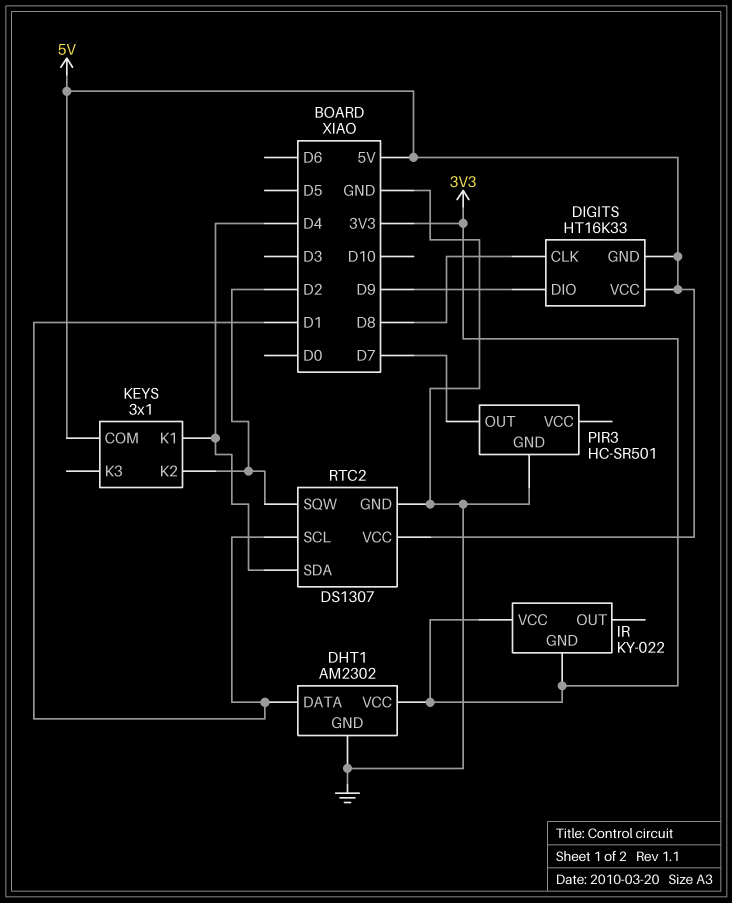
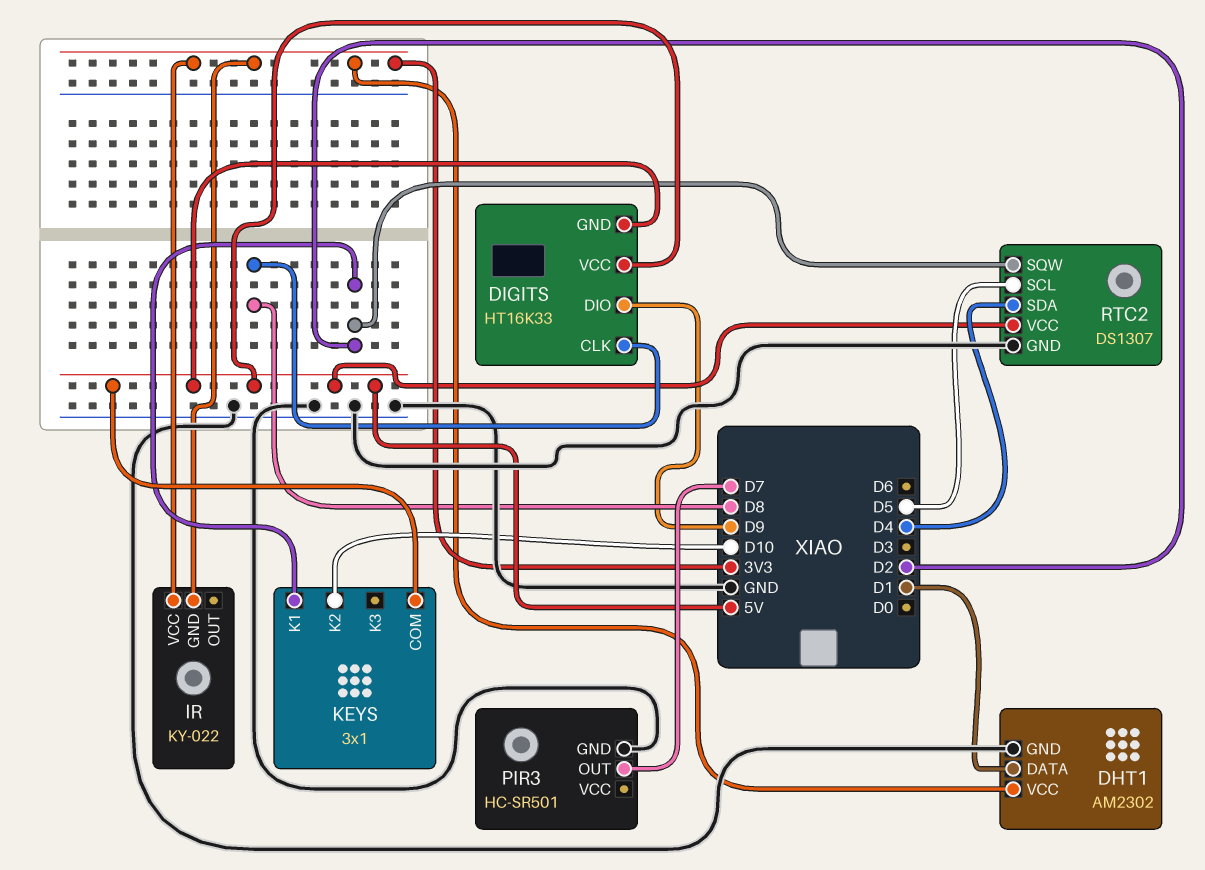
KEYS pin K1: D4 -> D2
KEYS pin K2: D2 -> D10
RTC2 pin SCL: D1 -> D5

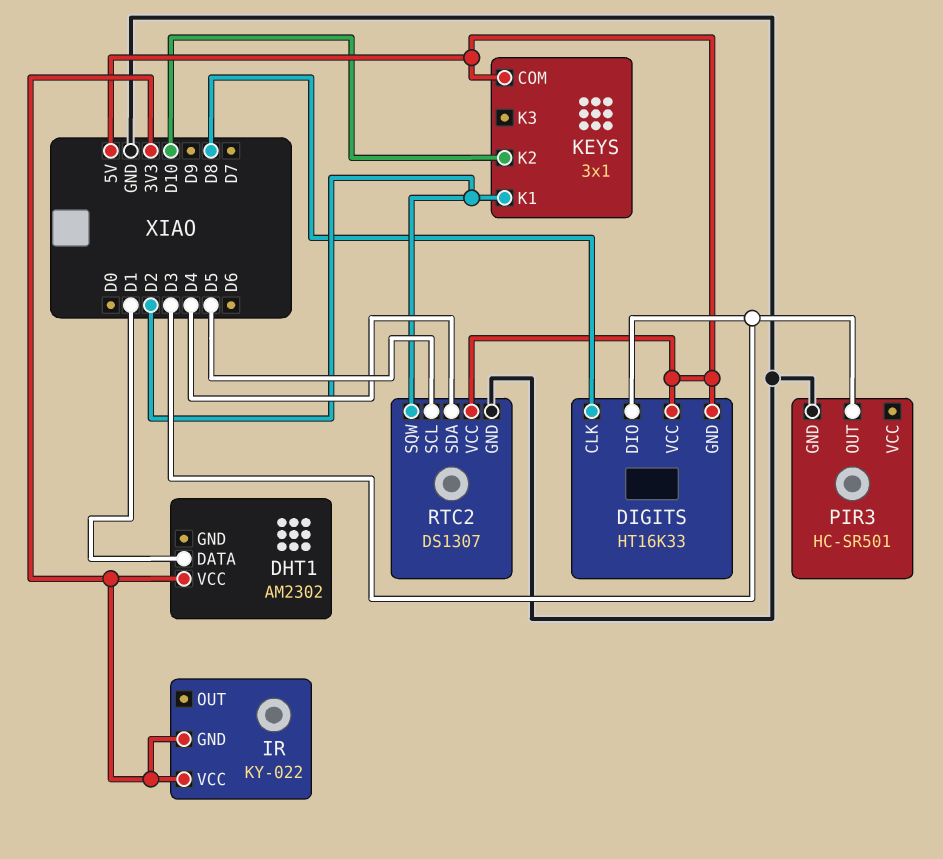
DHT1 pin GND: GND -> none
DIGITS pin DIO: D9 -> D3
PIR3 pin OUT: D7 -> D3

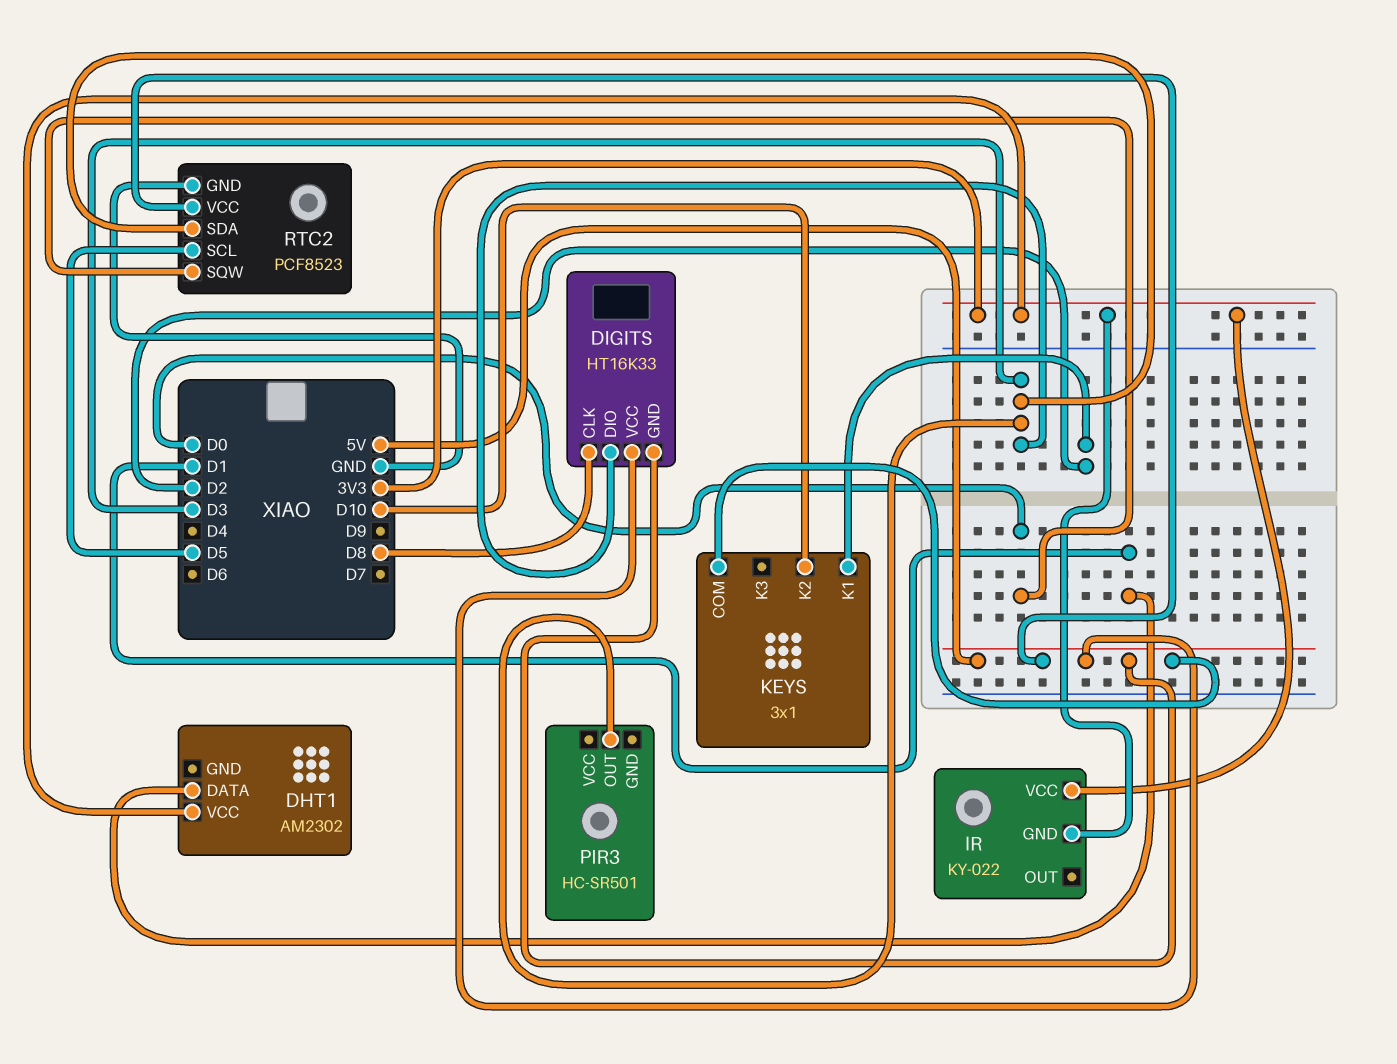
PIR3 pin GND: GND -> none
RTC2: DS1307 -> PCF8523
RTC2 pin SDA: D4 -> D3
RTC2 pin SQW: D2 -> D0

